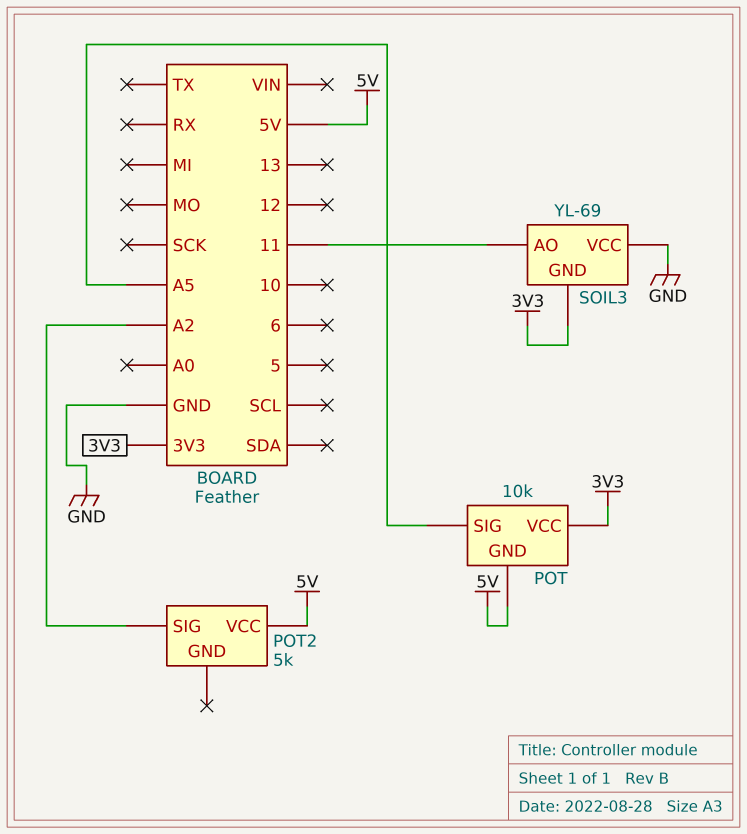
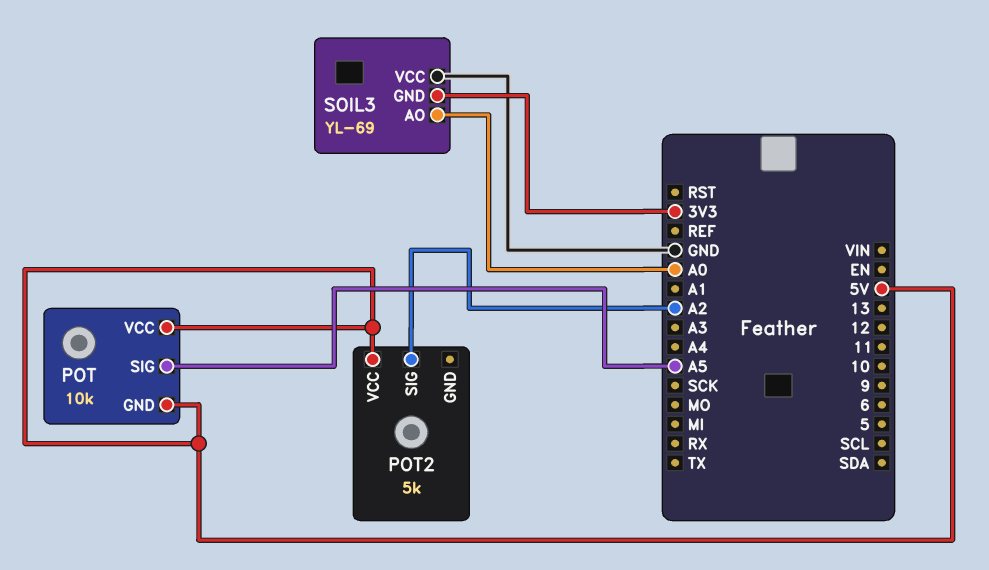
POT pin VCC: 3V3 -> 5V
SOIL3 pin AO: 11 -> A0

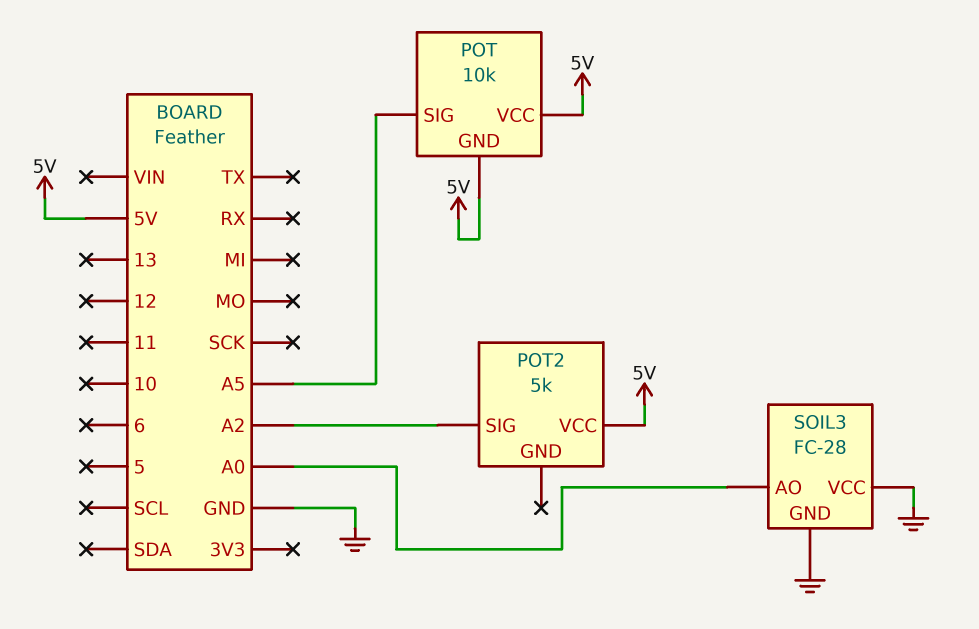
SOIL3: YL-69 -> FC-28
SOIL3 pin GND: 3V3 -> GND

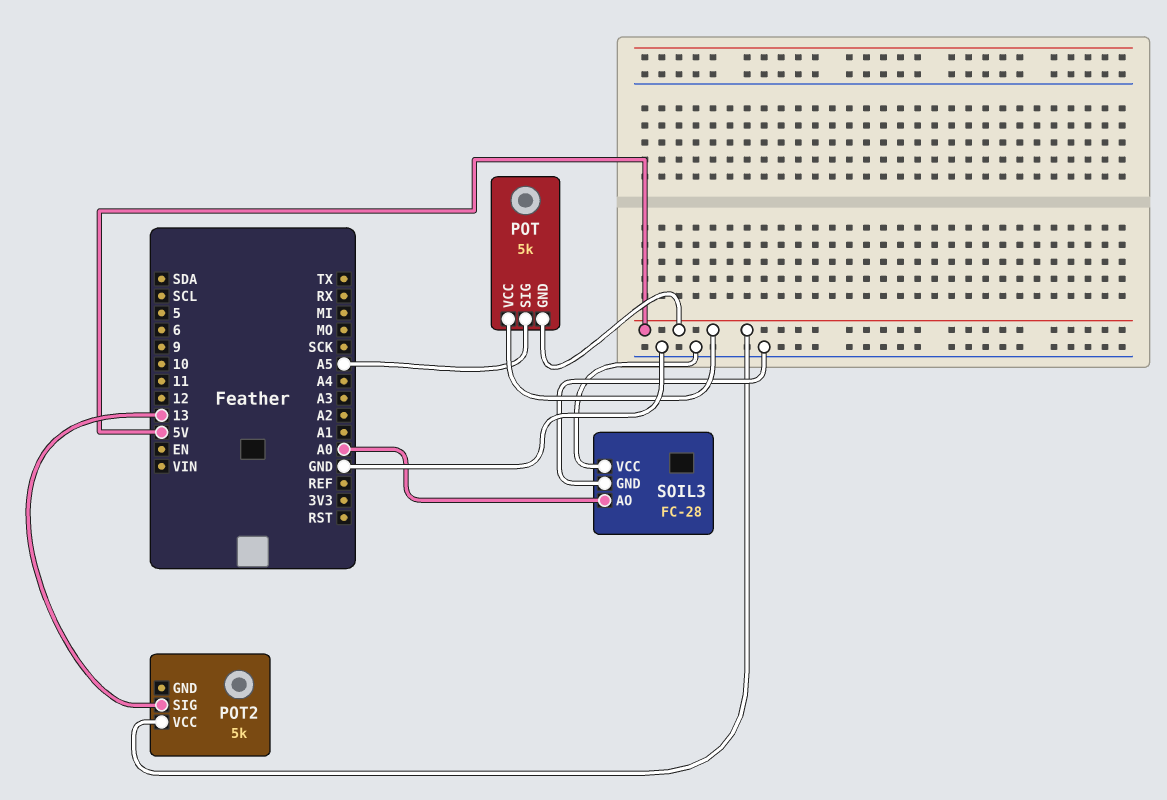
POT: 10k -> 5k
POT2 pin SIG: A2 -> 13

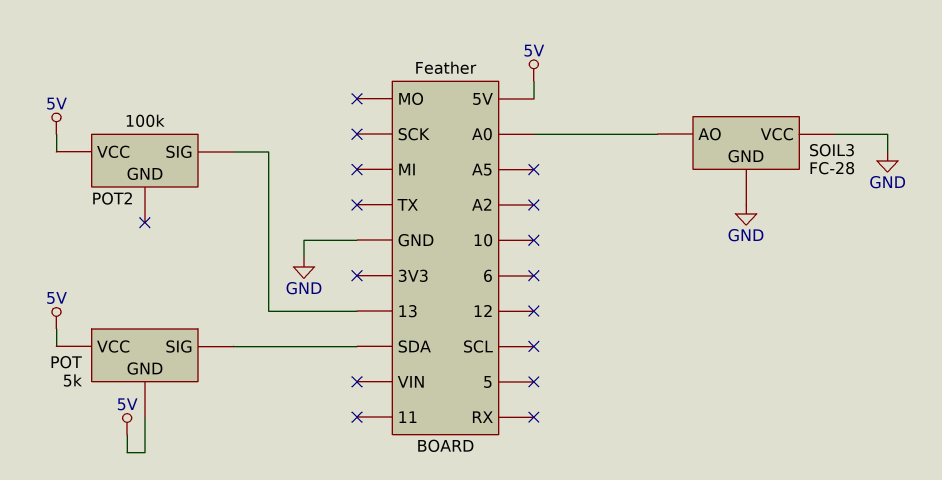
POT pin SIG: A5 -> SDA
POT2: 5k -> 100k

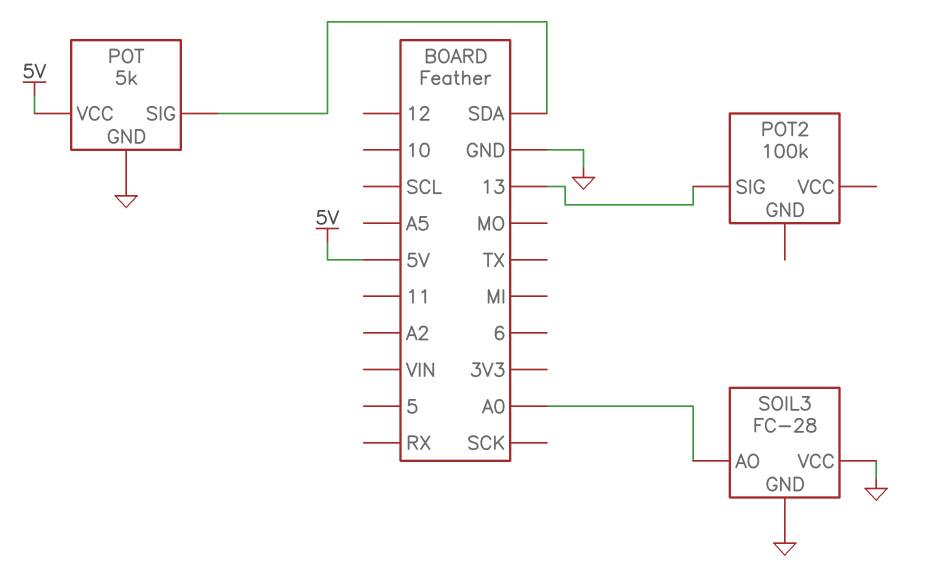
POT pin GND: 5V -> GND
POT2 pin VCC: 5V -> none

